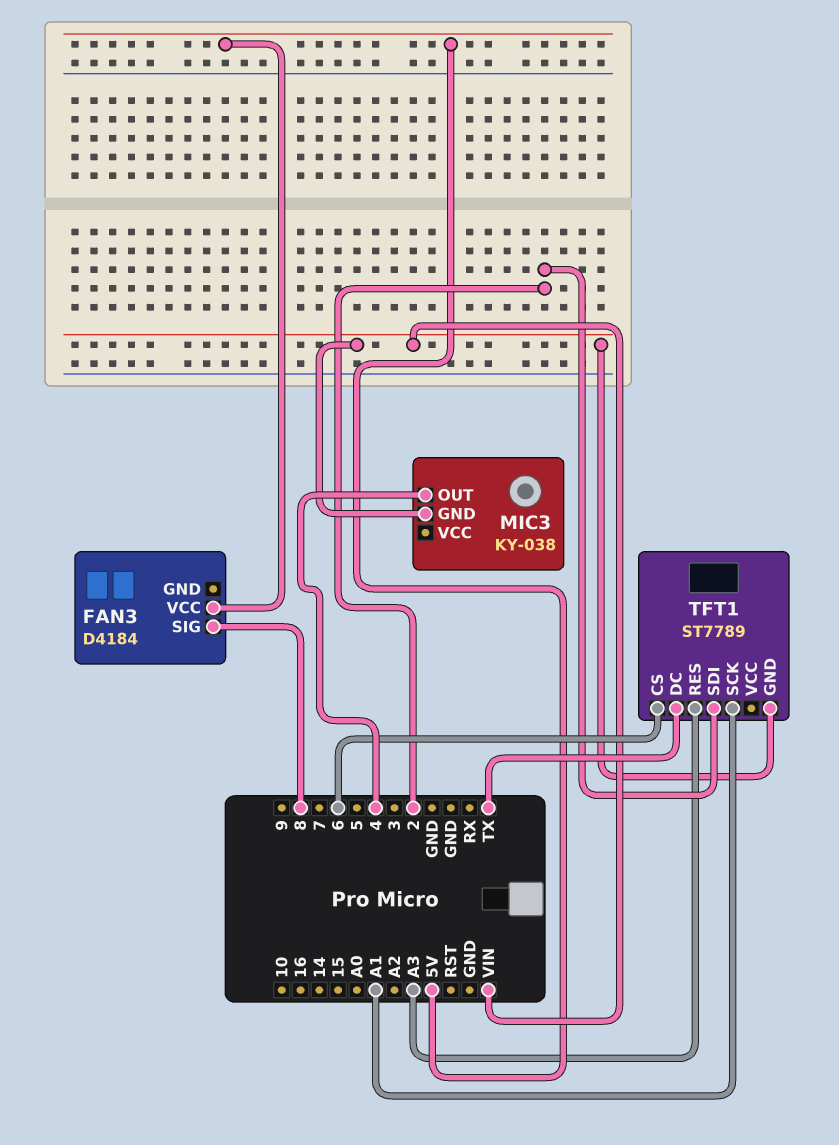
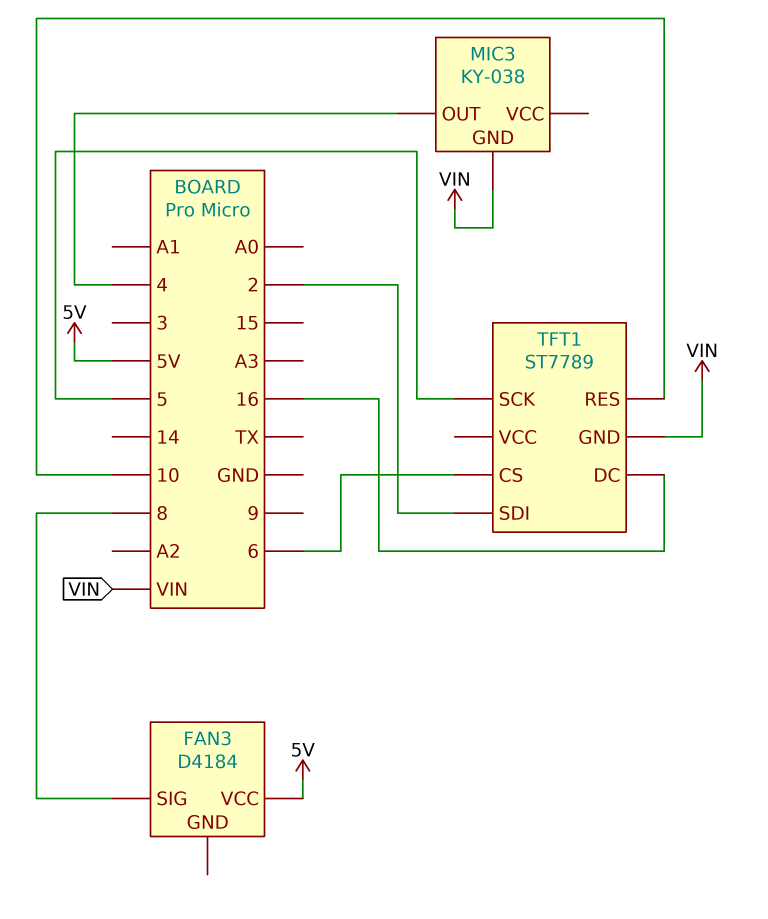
TFT1 pin DC: TX -> 16
TFT1 pin RES: A3 -> 10
TFT1 pin SCK: A1 -> 5

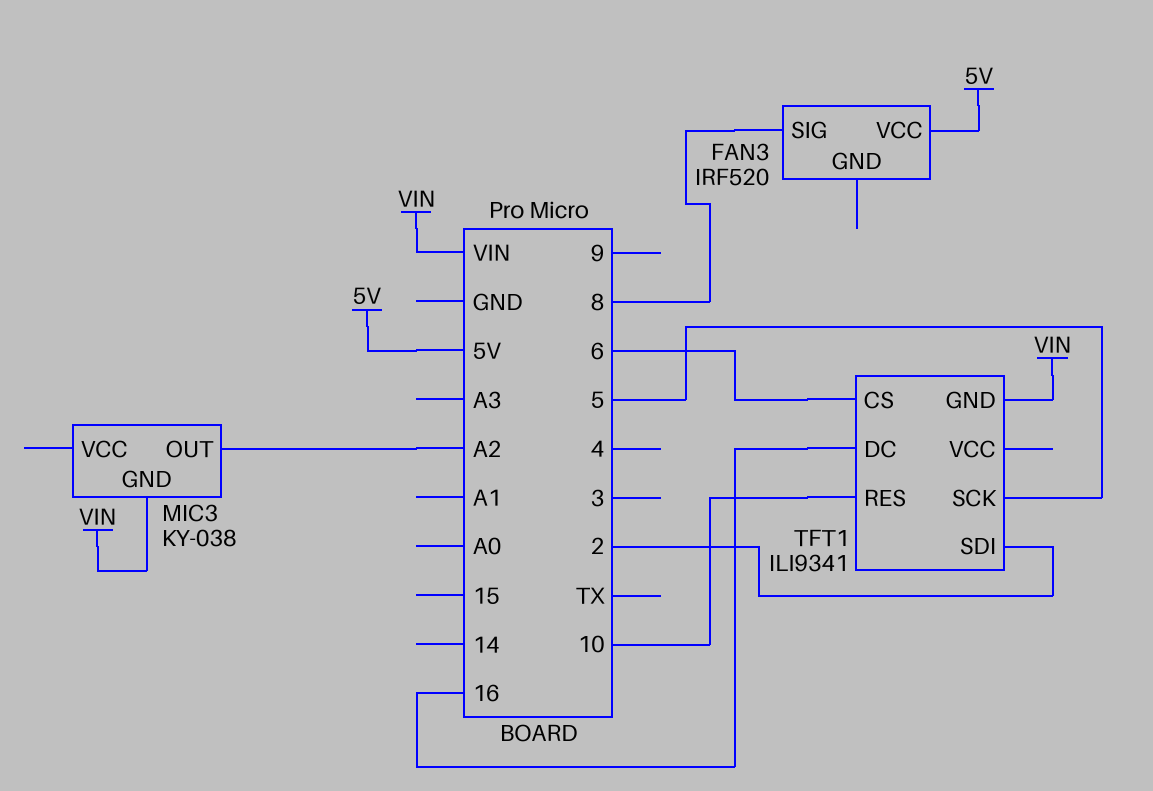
FAN3: D4184 -> IRF520
MIC3 pin OUT: 4 -> A2
TFT1: ST7789 -> ILI9341

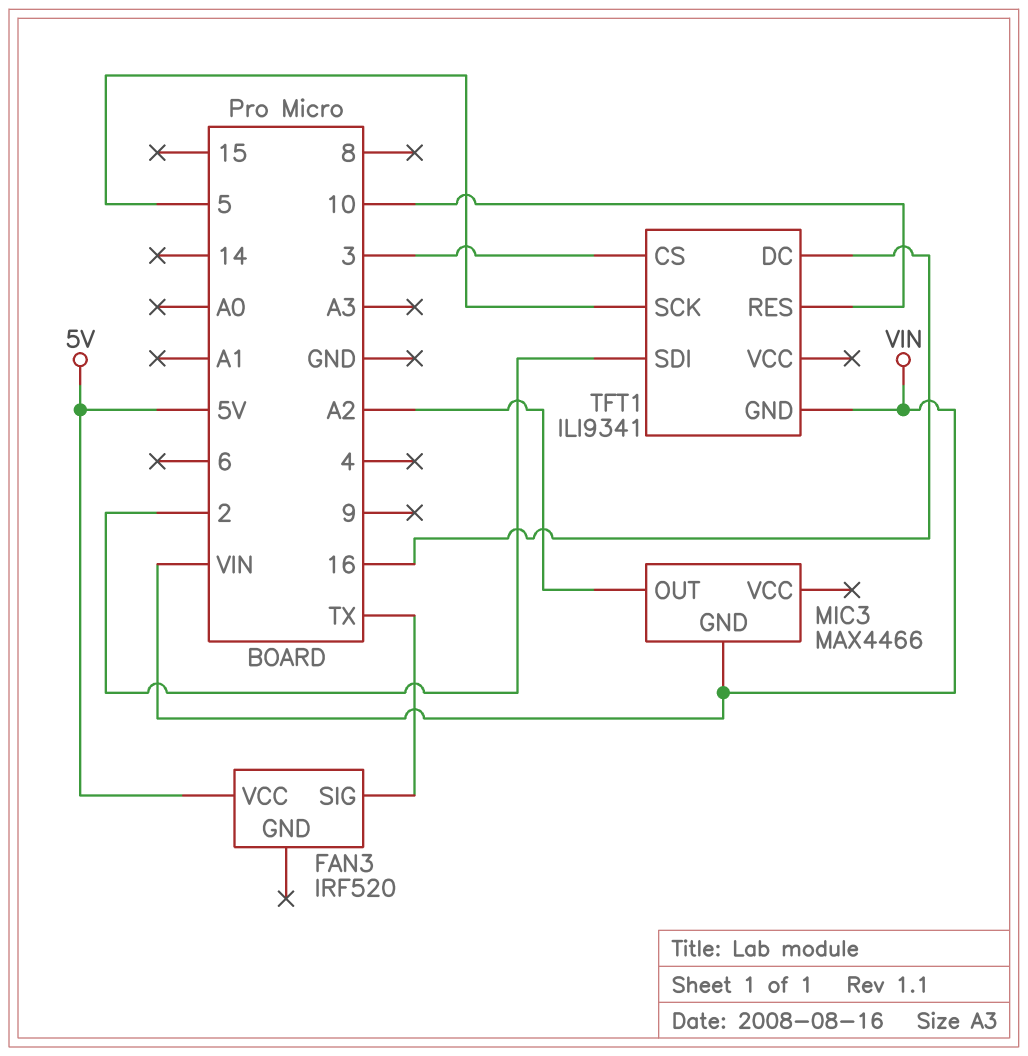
FAN3 pin SIG: 8 -> TX
MIC3: KY-038 -> MAX4466
TFT1 pin CS: 6 -> 3

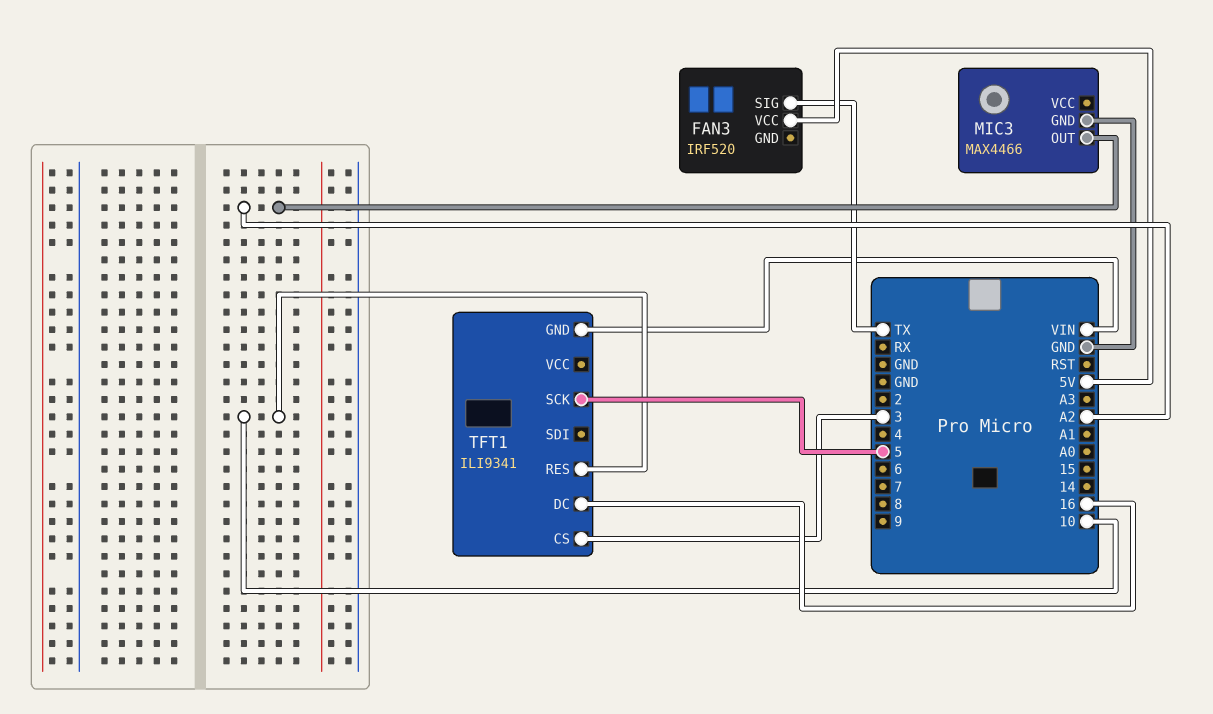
MIC3 pin GND: VIN -> GND
TFT1 pin SDI: 2 -> none

